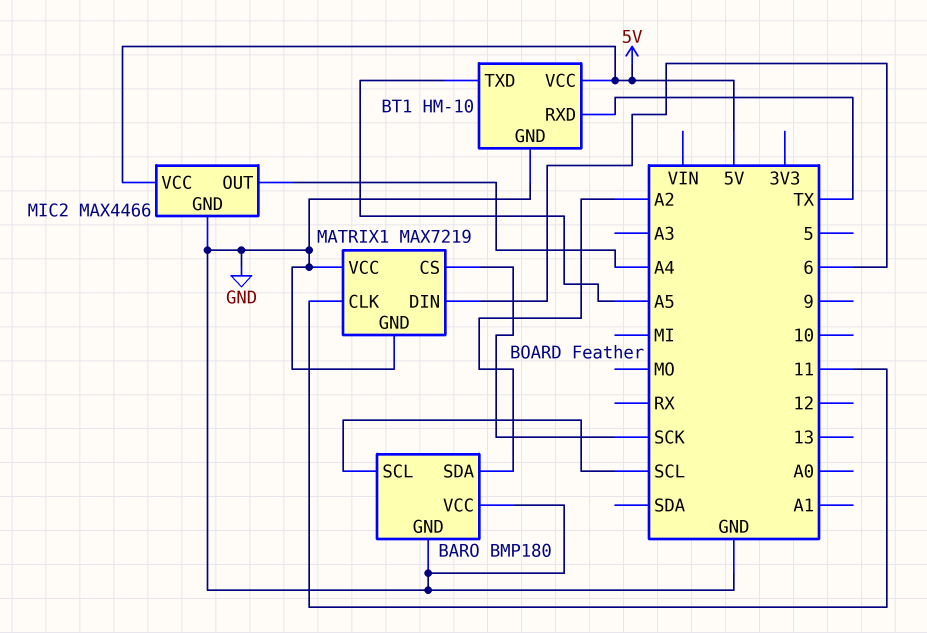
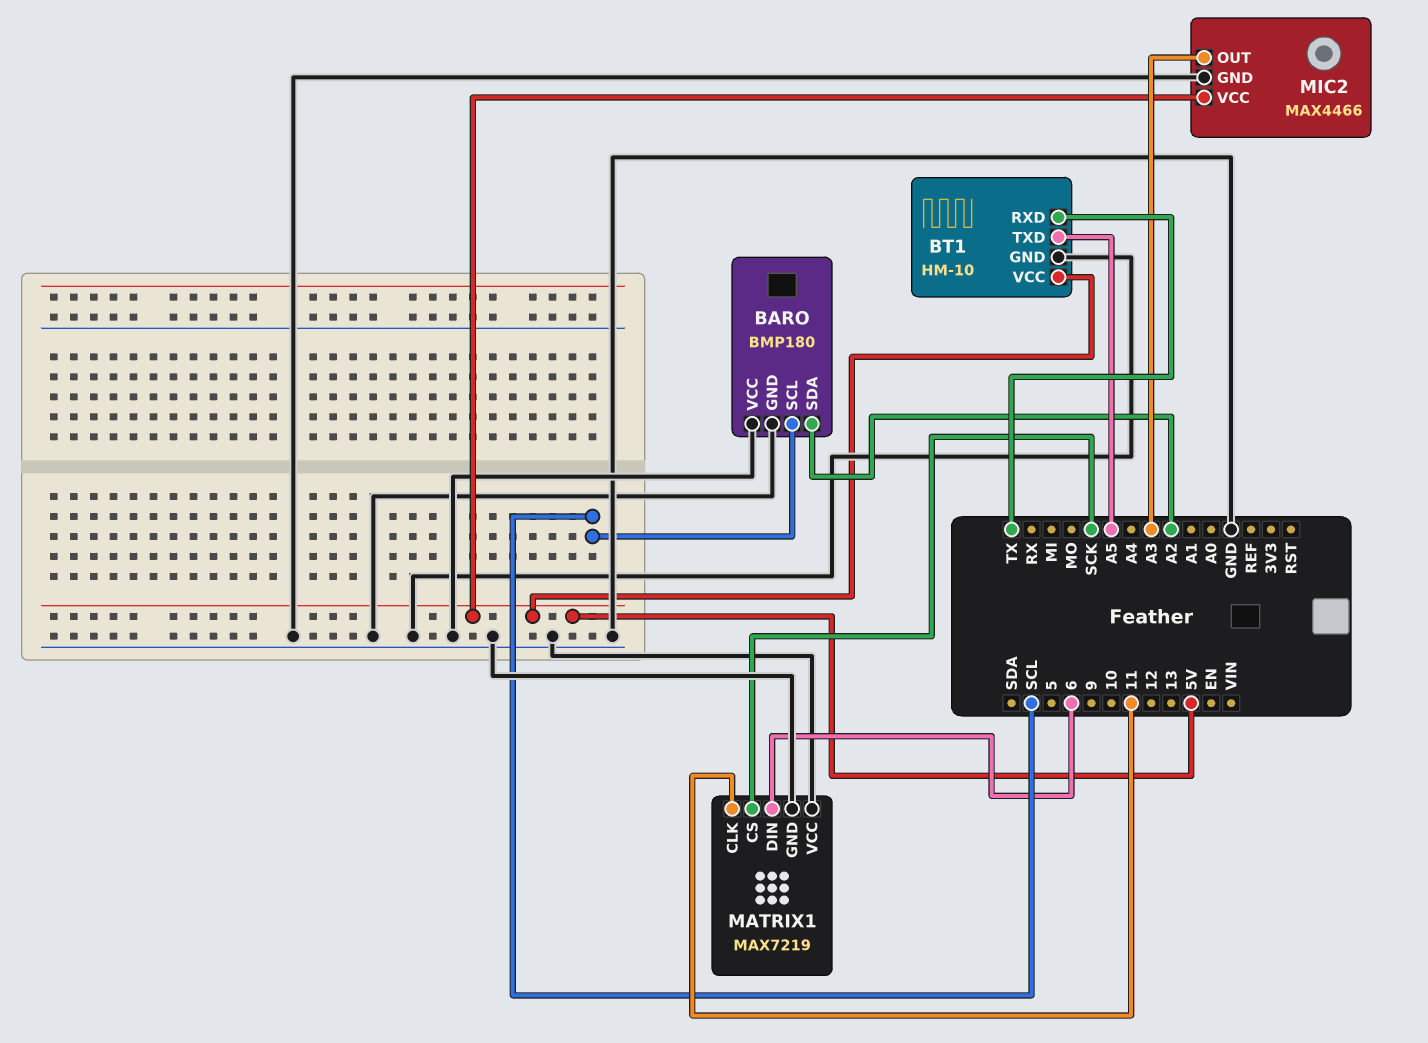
MIC2 pin OUT: A4 -> A3

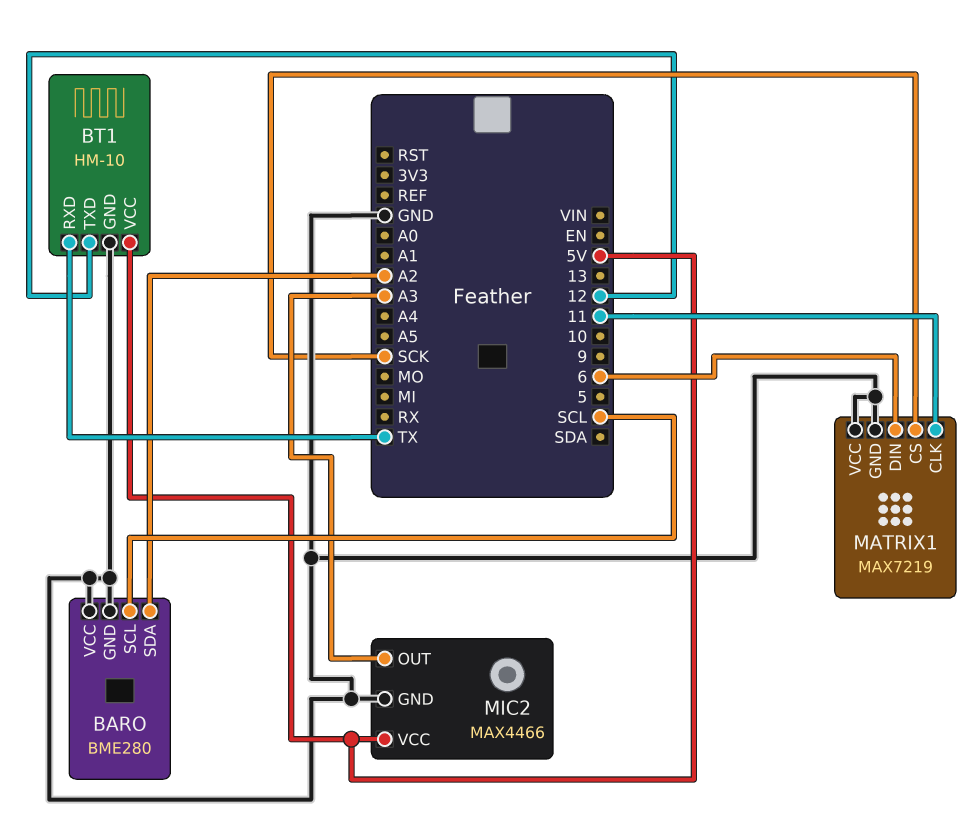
BARO: BMP180 -> BME280
BT1 pin TXD: A5 -> 12

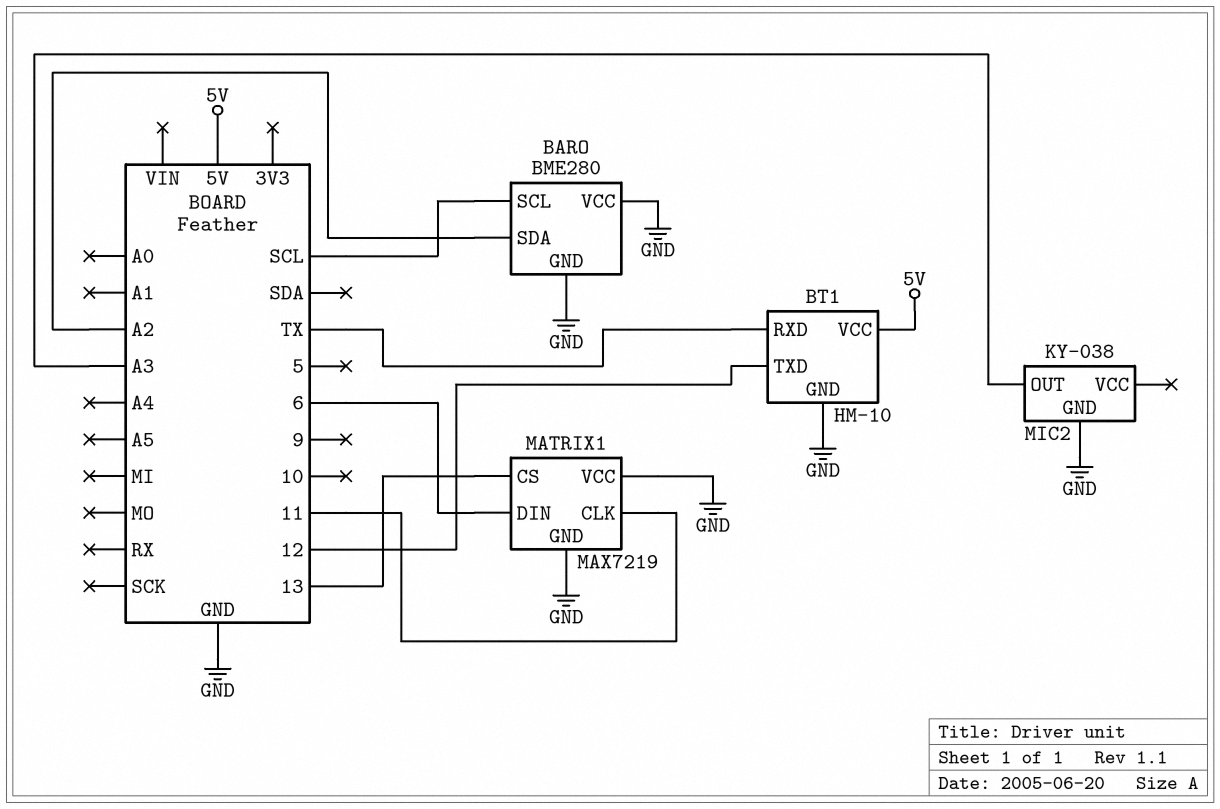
MATRIX1 pin CS: SCK -> 13
MIC2: MAX4466 -> KY-038
MIC2 pin VCC: 5V -> none

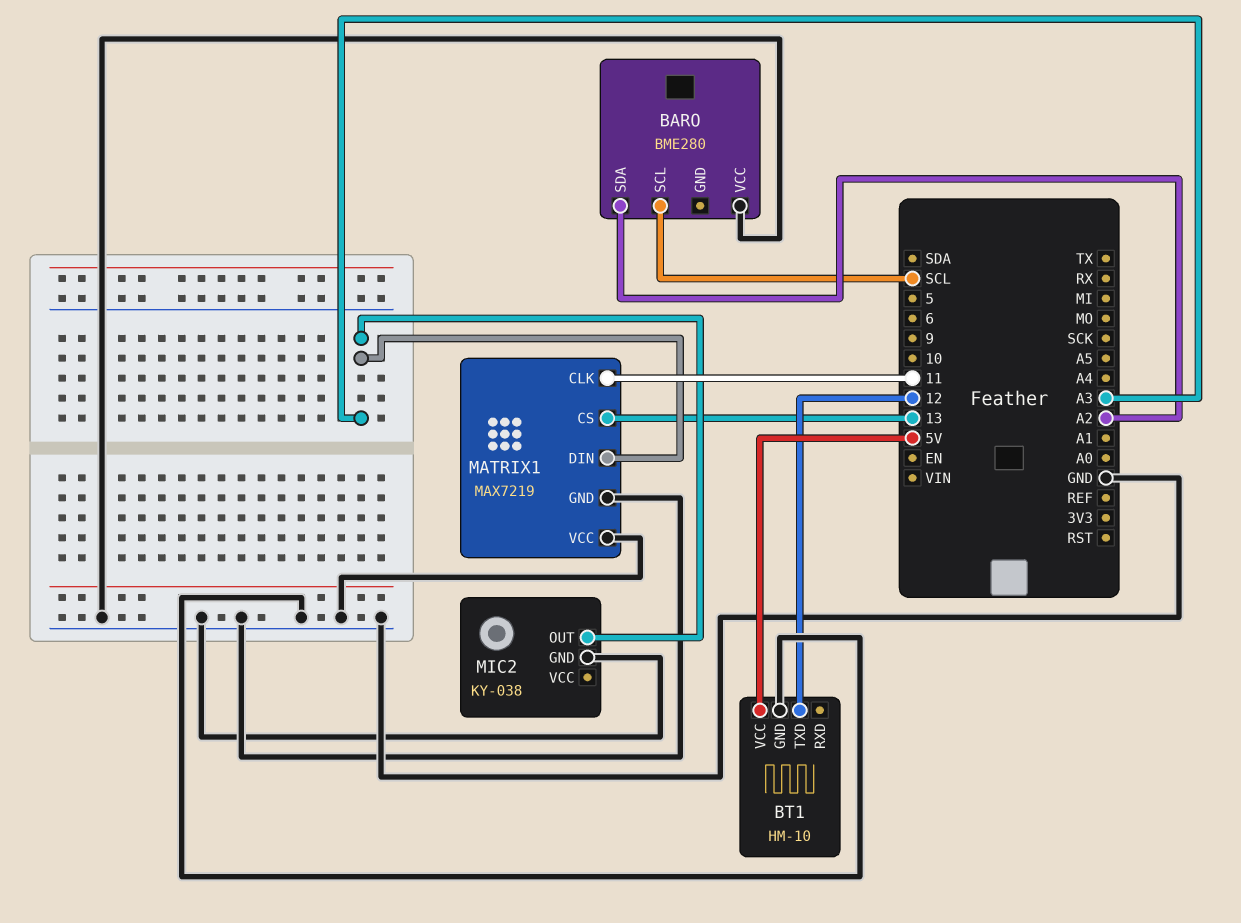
BARO pin GND: GND -> none
BT1 pin RXD: TX -> none
MATRIX1 pin DIN: 6 -> A3

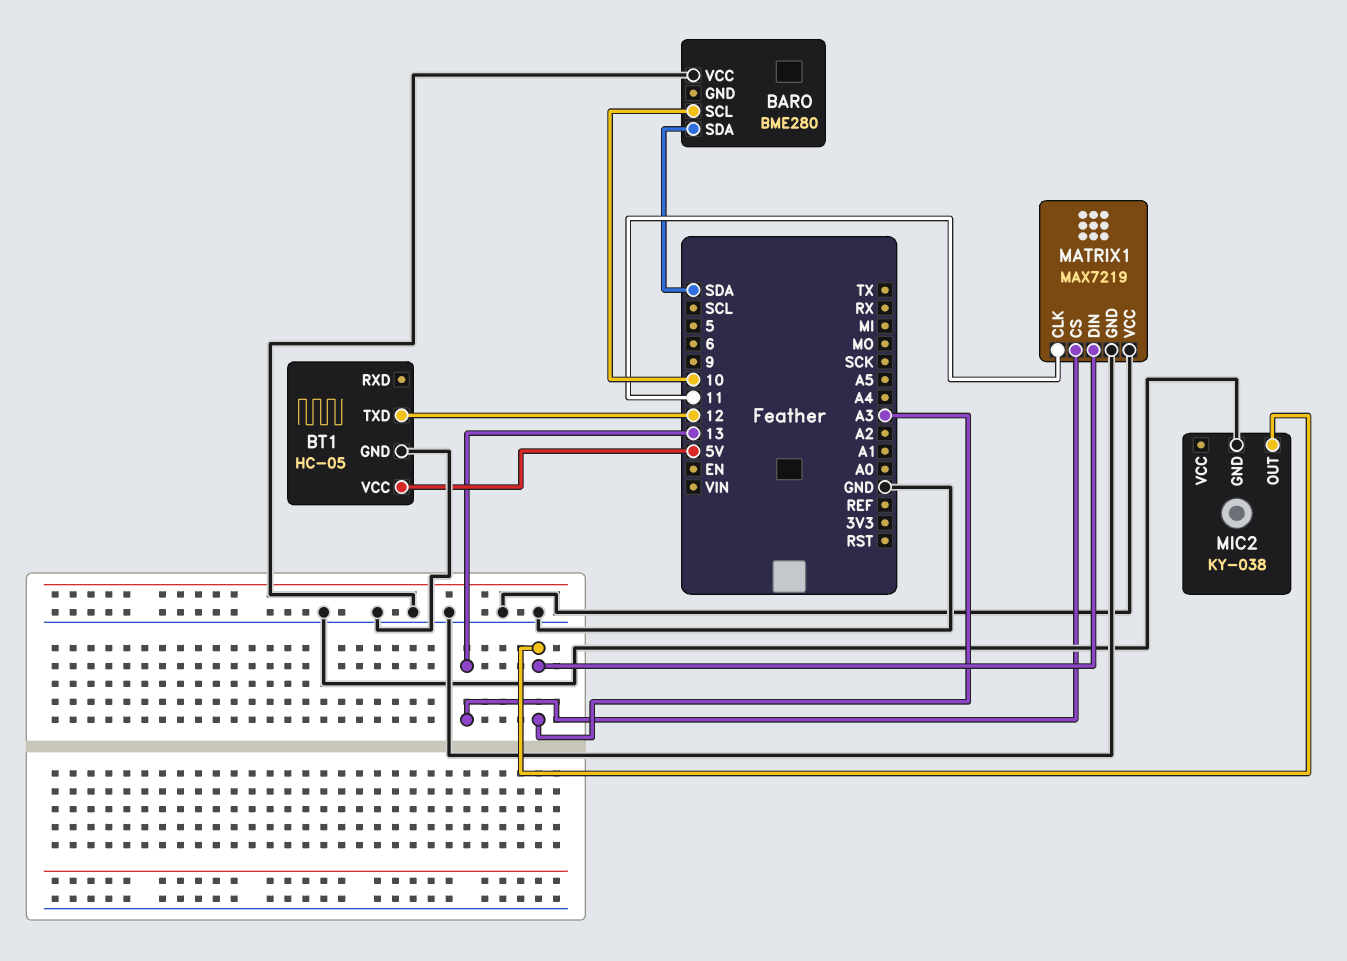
BARO pin SCL: SCL -> 10
BARO pin SDA: A2 -> SDA
BT1: HM-10 -> HC-05

